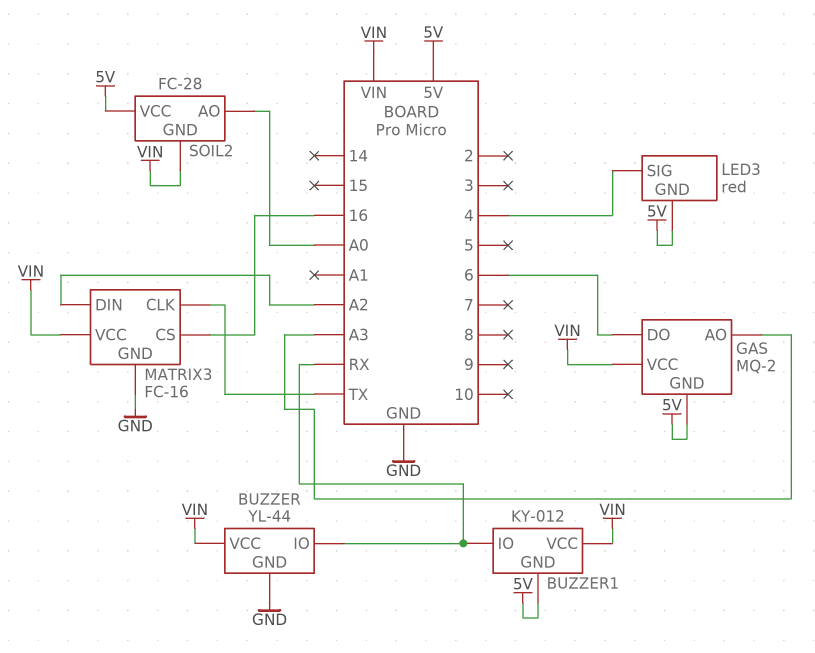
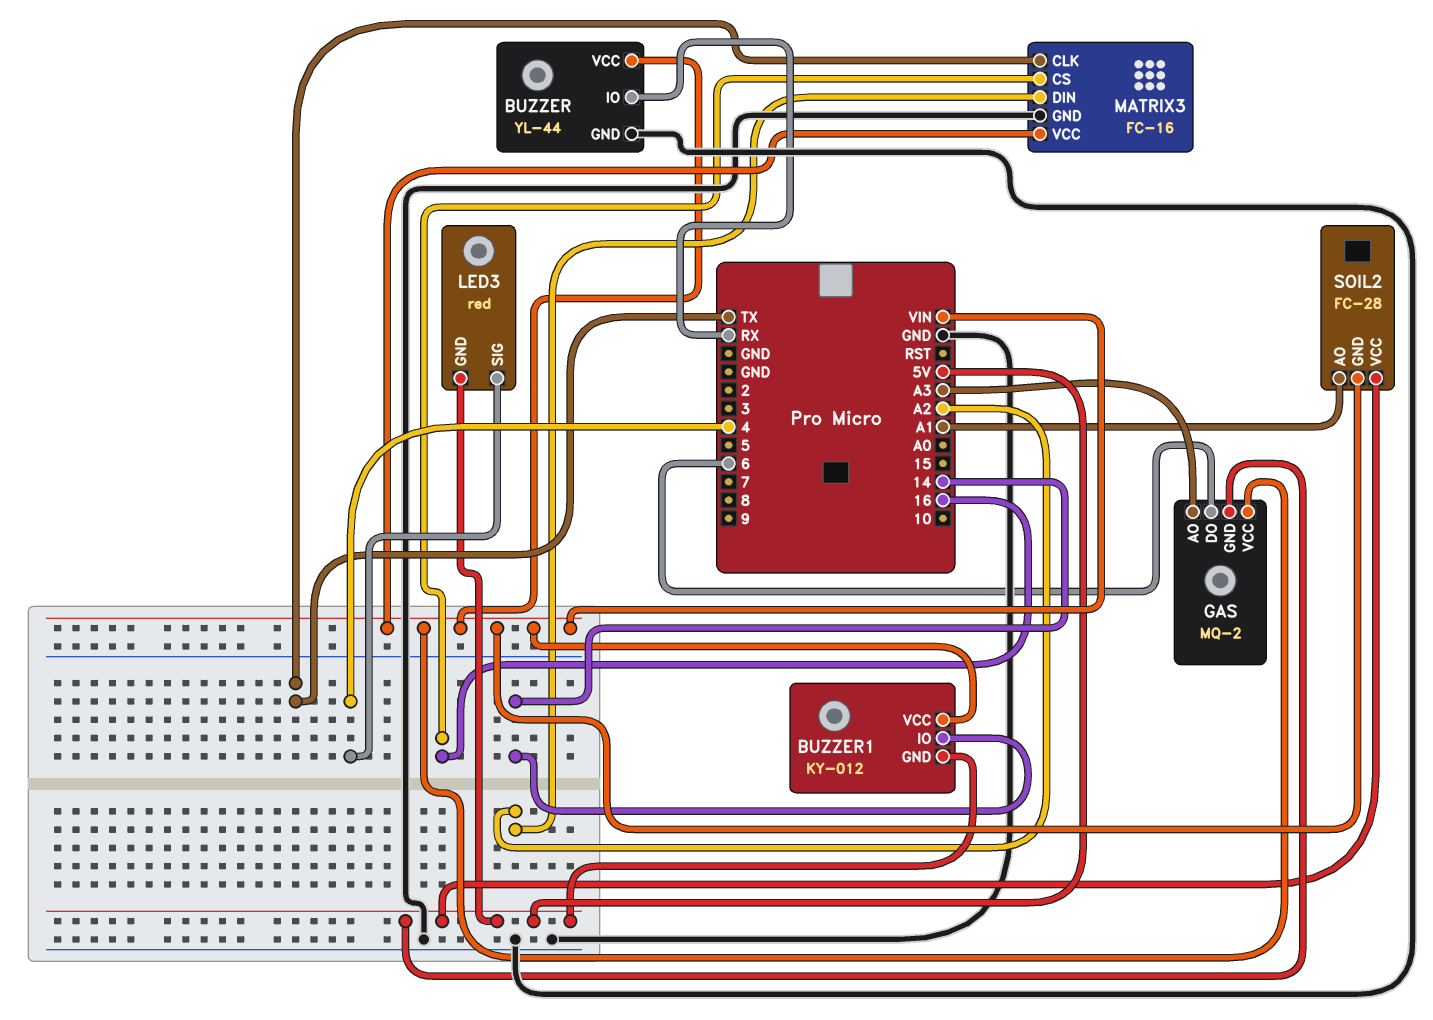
BUZZER1 pin IO: RX -> 14
SOIL2 pin AO: A0 -> A1

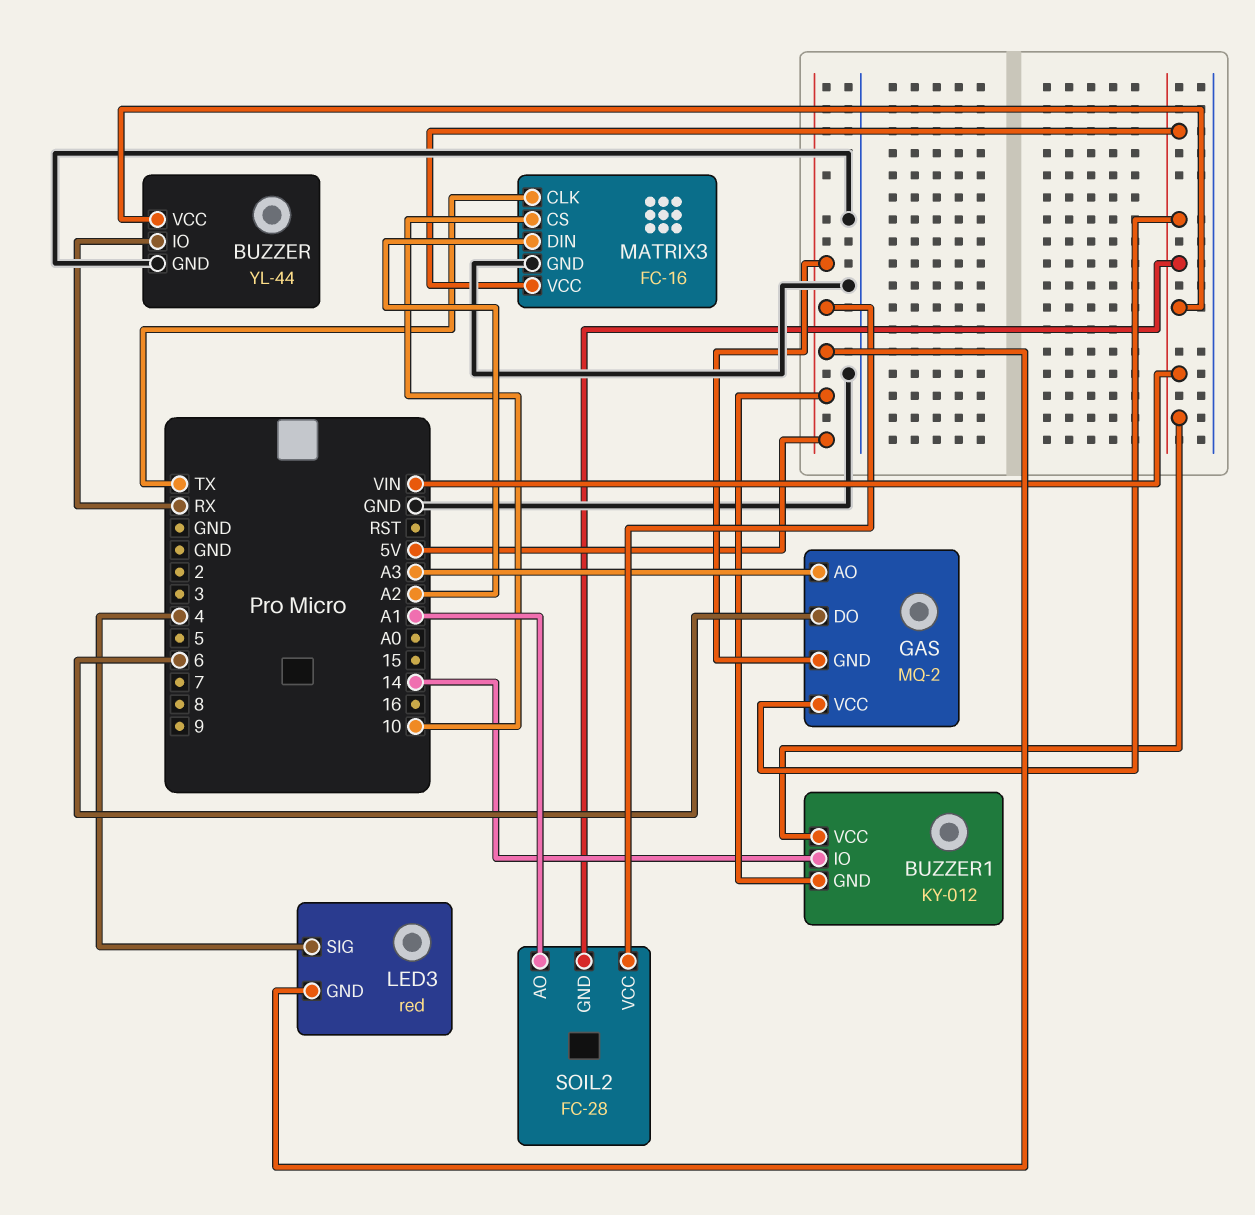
MATRIX3 pin CS: 16 -> 10

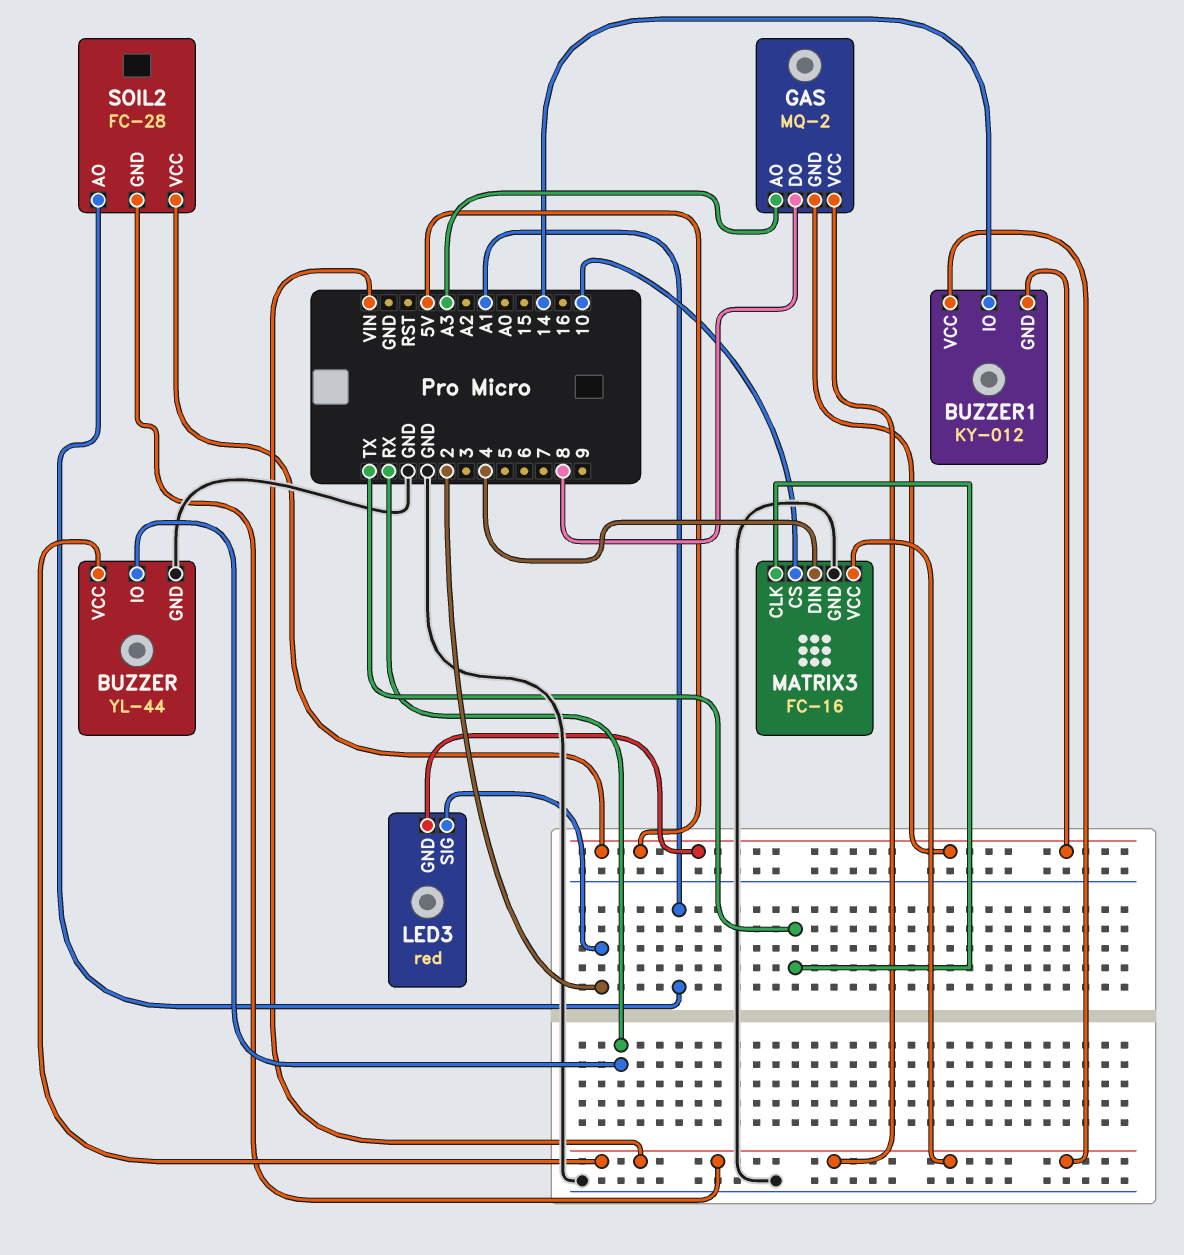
GAS pin DO: 6 -> 8
LED3 pin SIG: 4 -> 2
MATRIX3 pin DIN: A2 -> 4

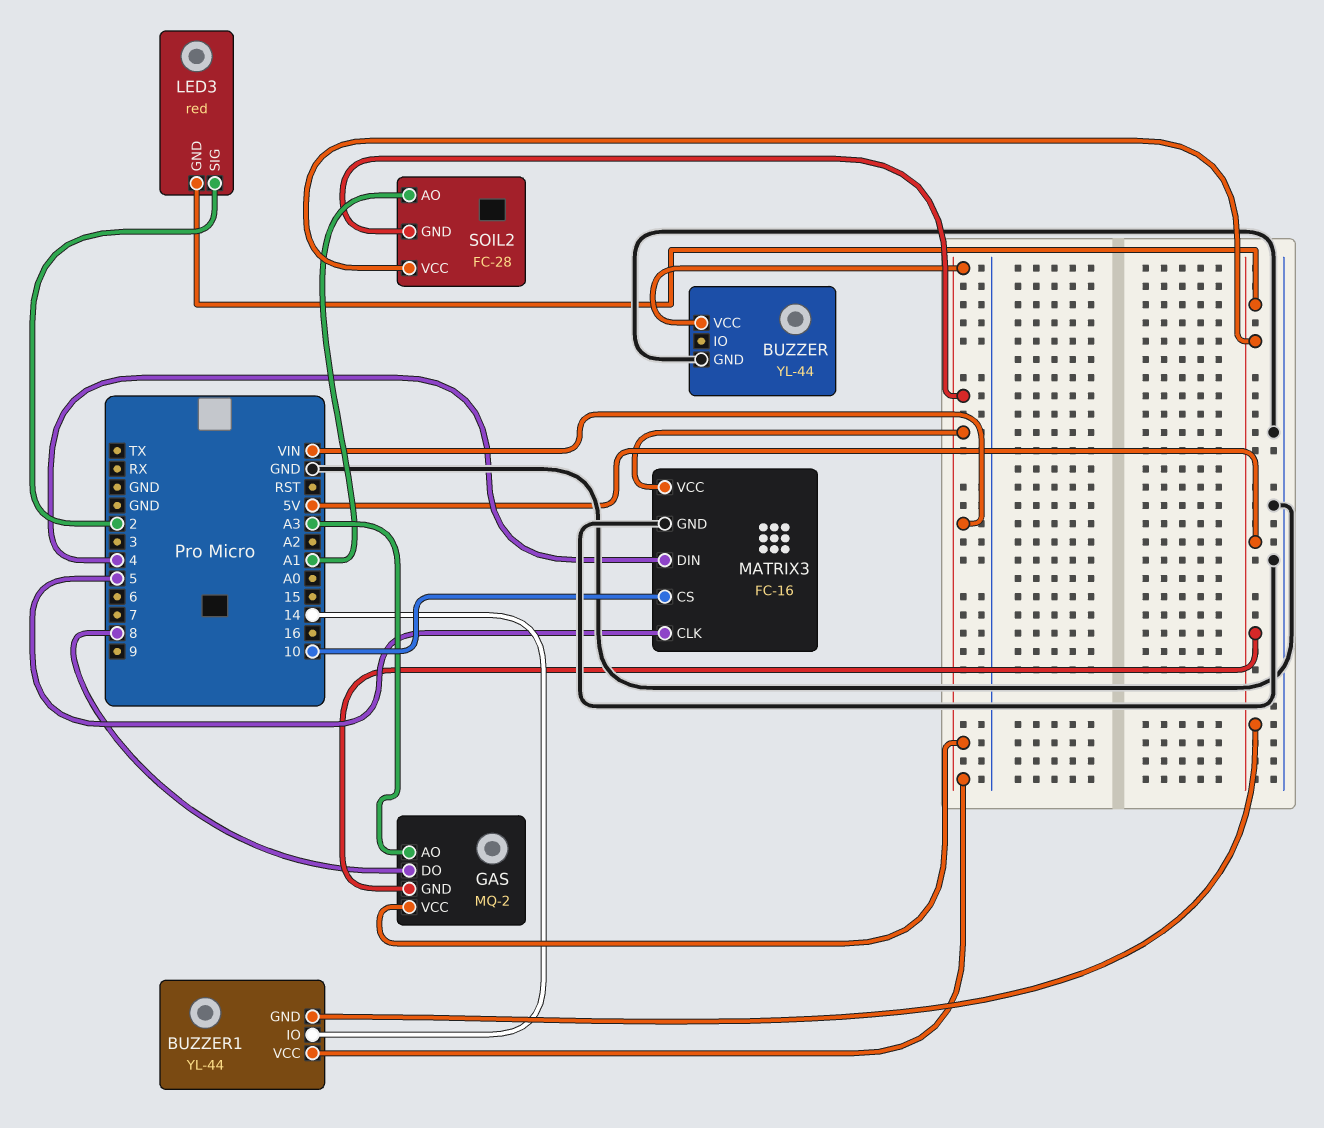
BUZZER pin IO: RX -> none
BUZZER1: KY-012 -> YL-44
MATRIX3 pin CLK: TX -> 5

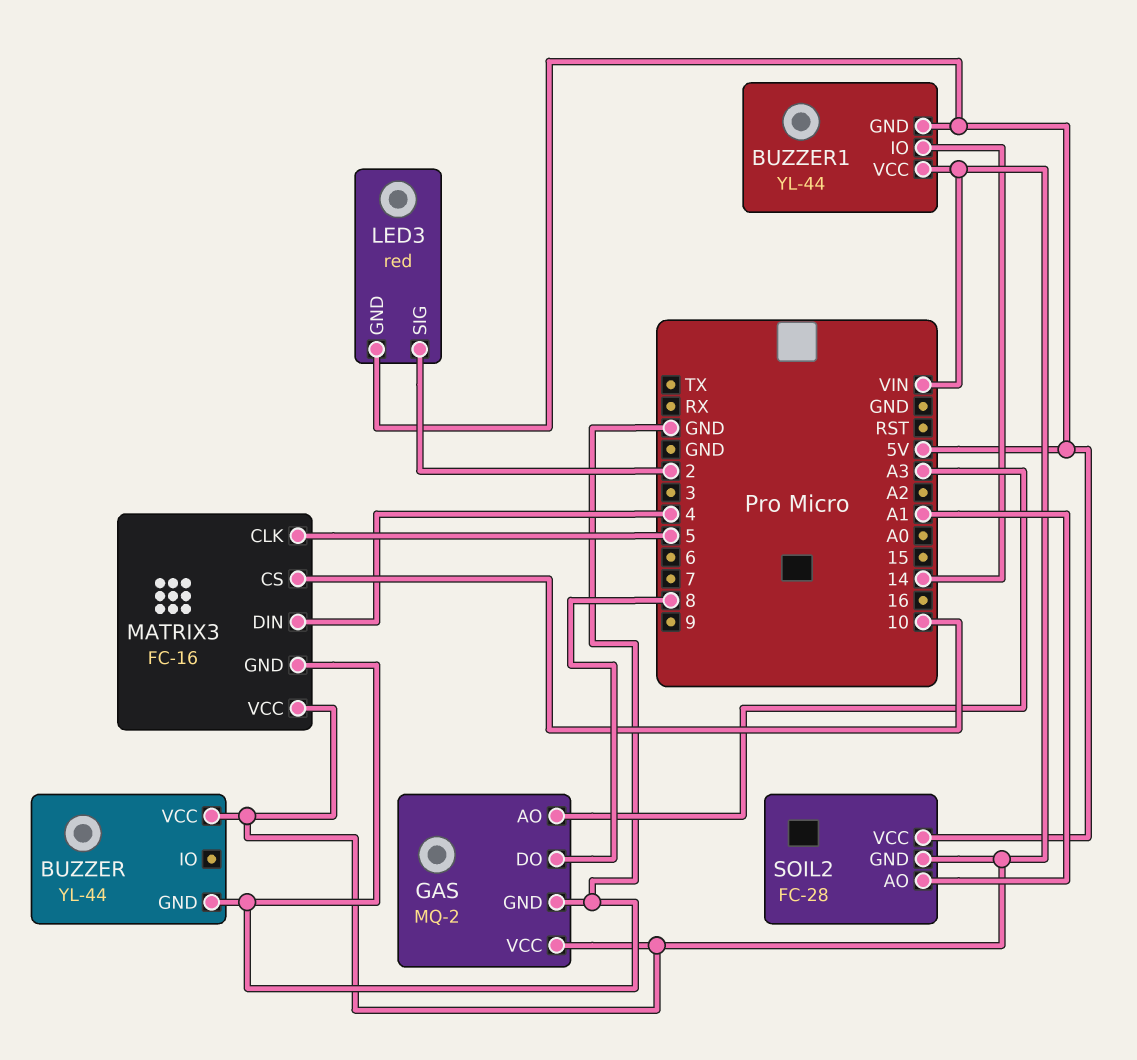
GAS pin GND: 5V -> GND

